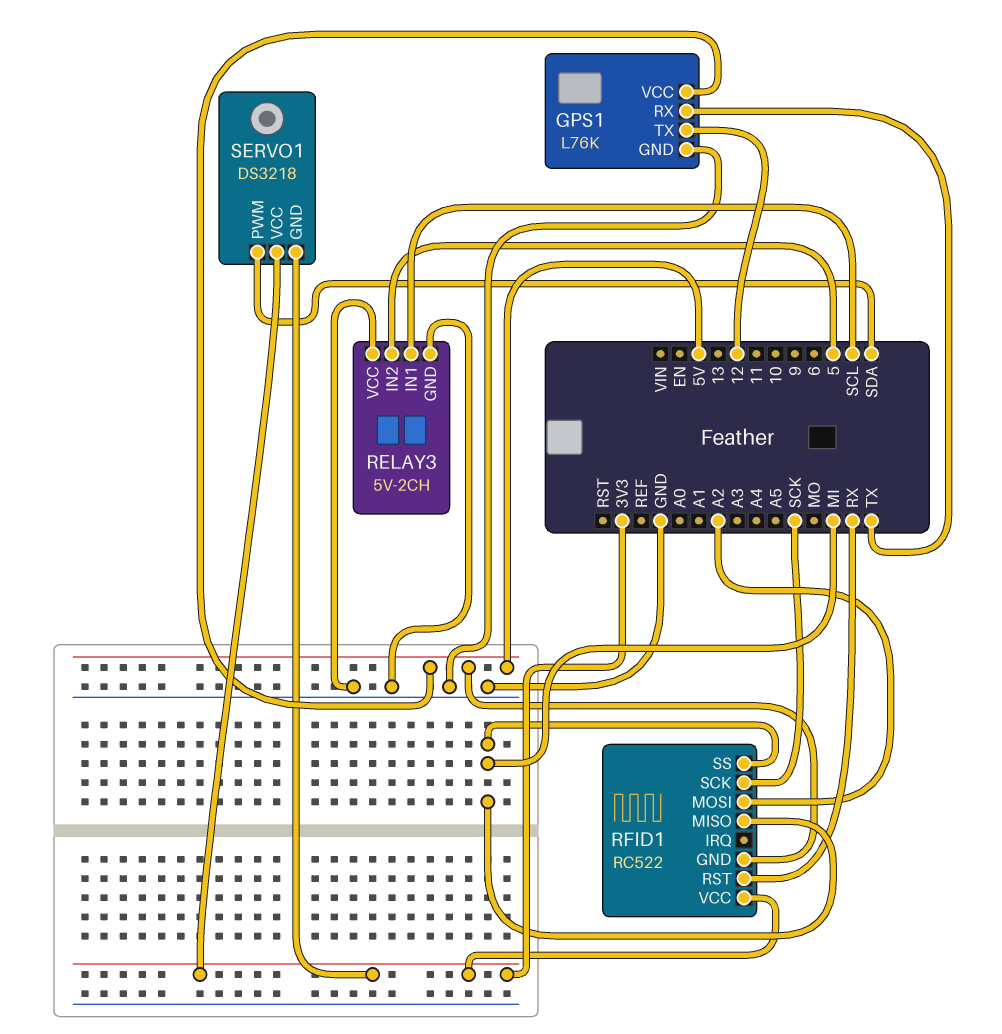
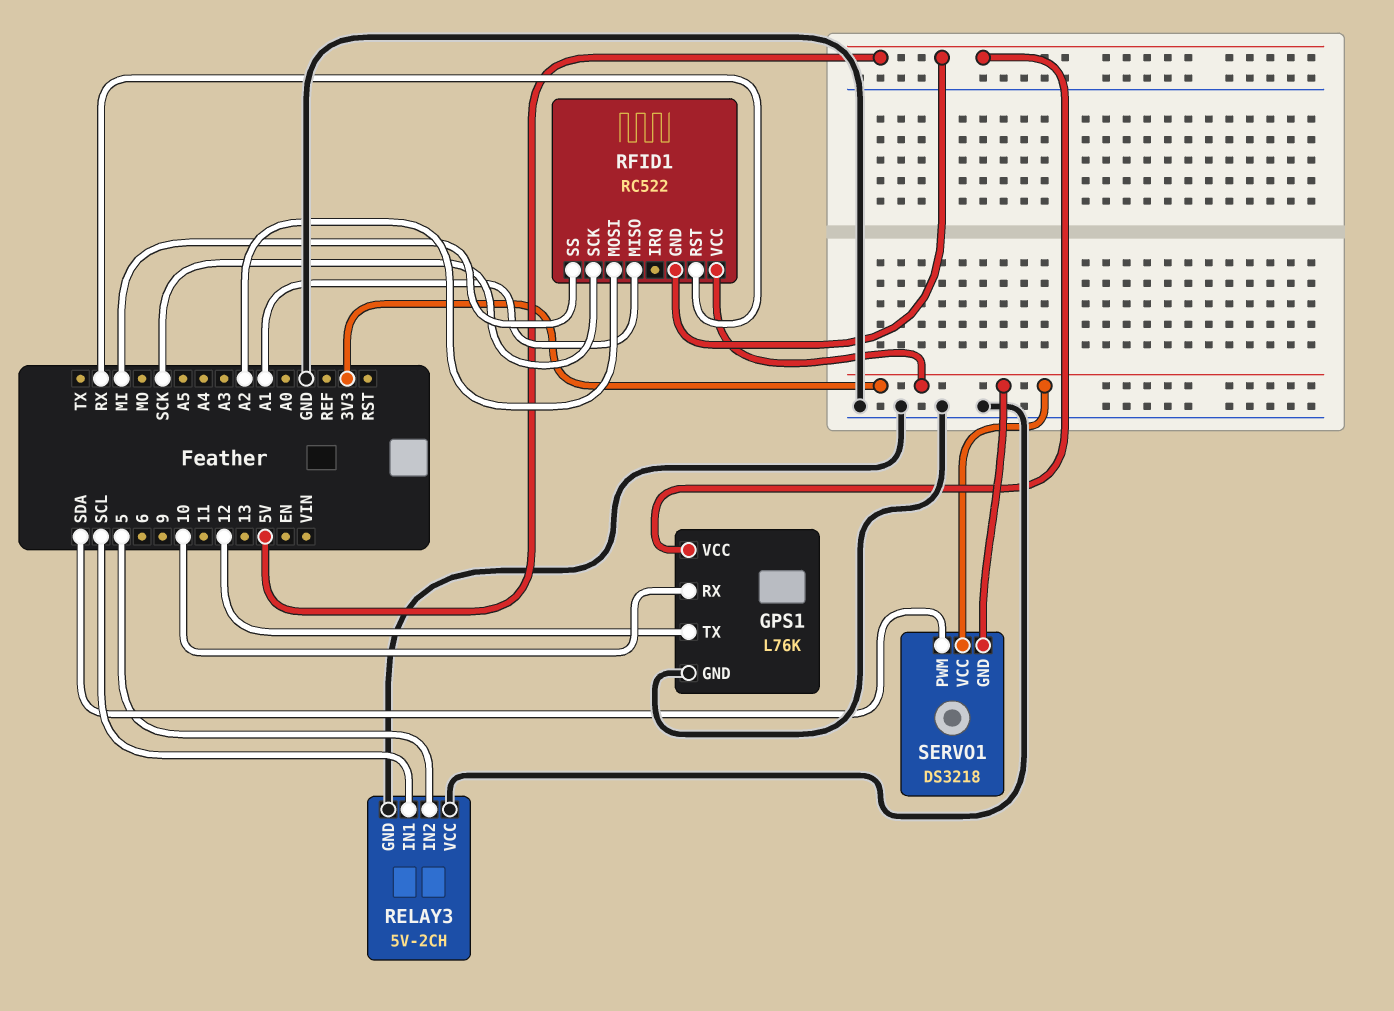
GPS1 pin RX: TX -> 10
RFID1 pin MISO: MI -> A1

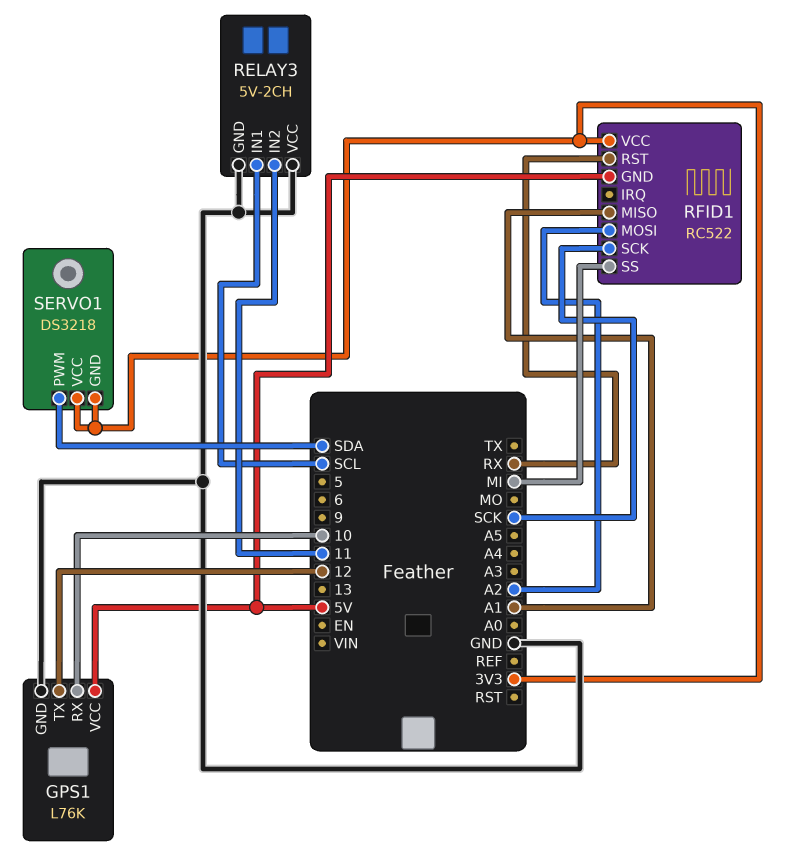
RELAY3 pin IN2: 5 -> 11

